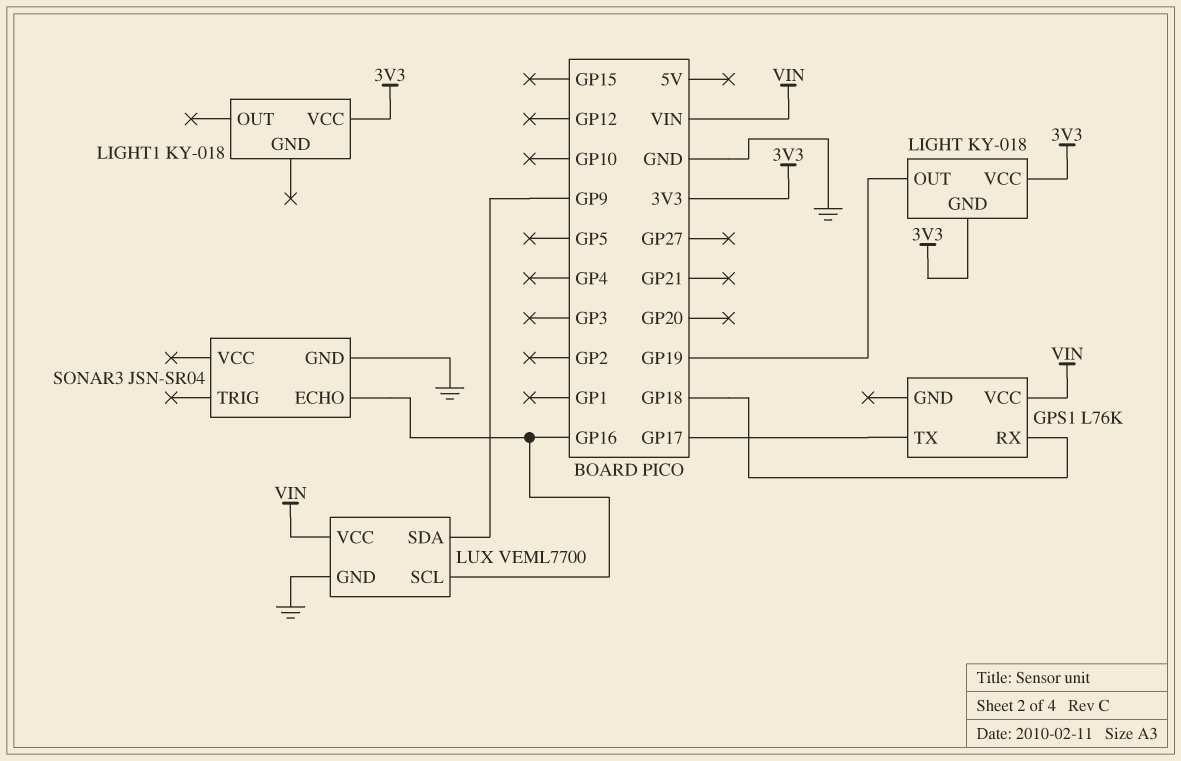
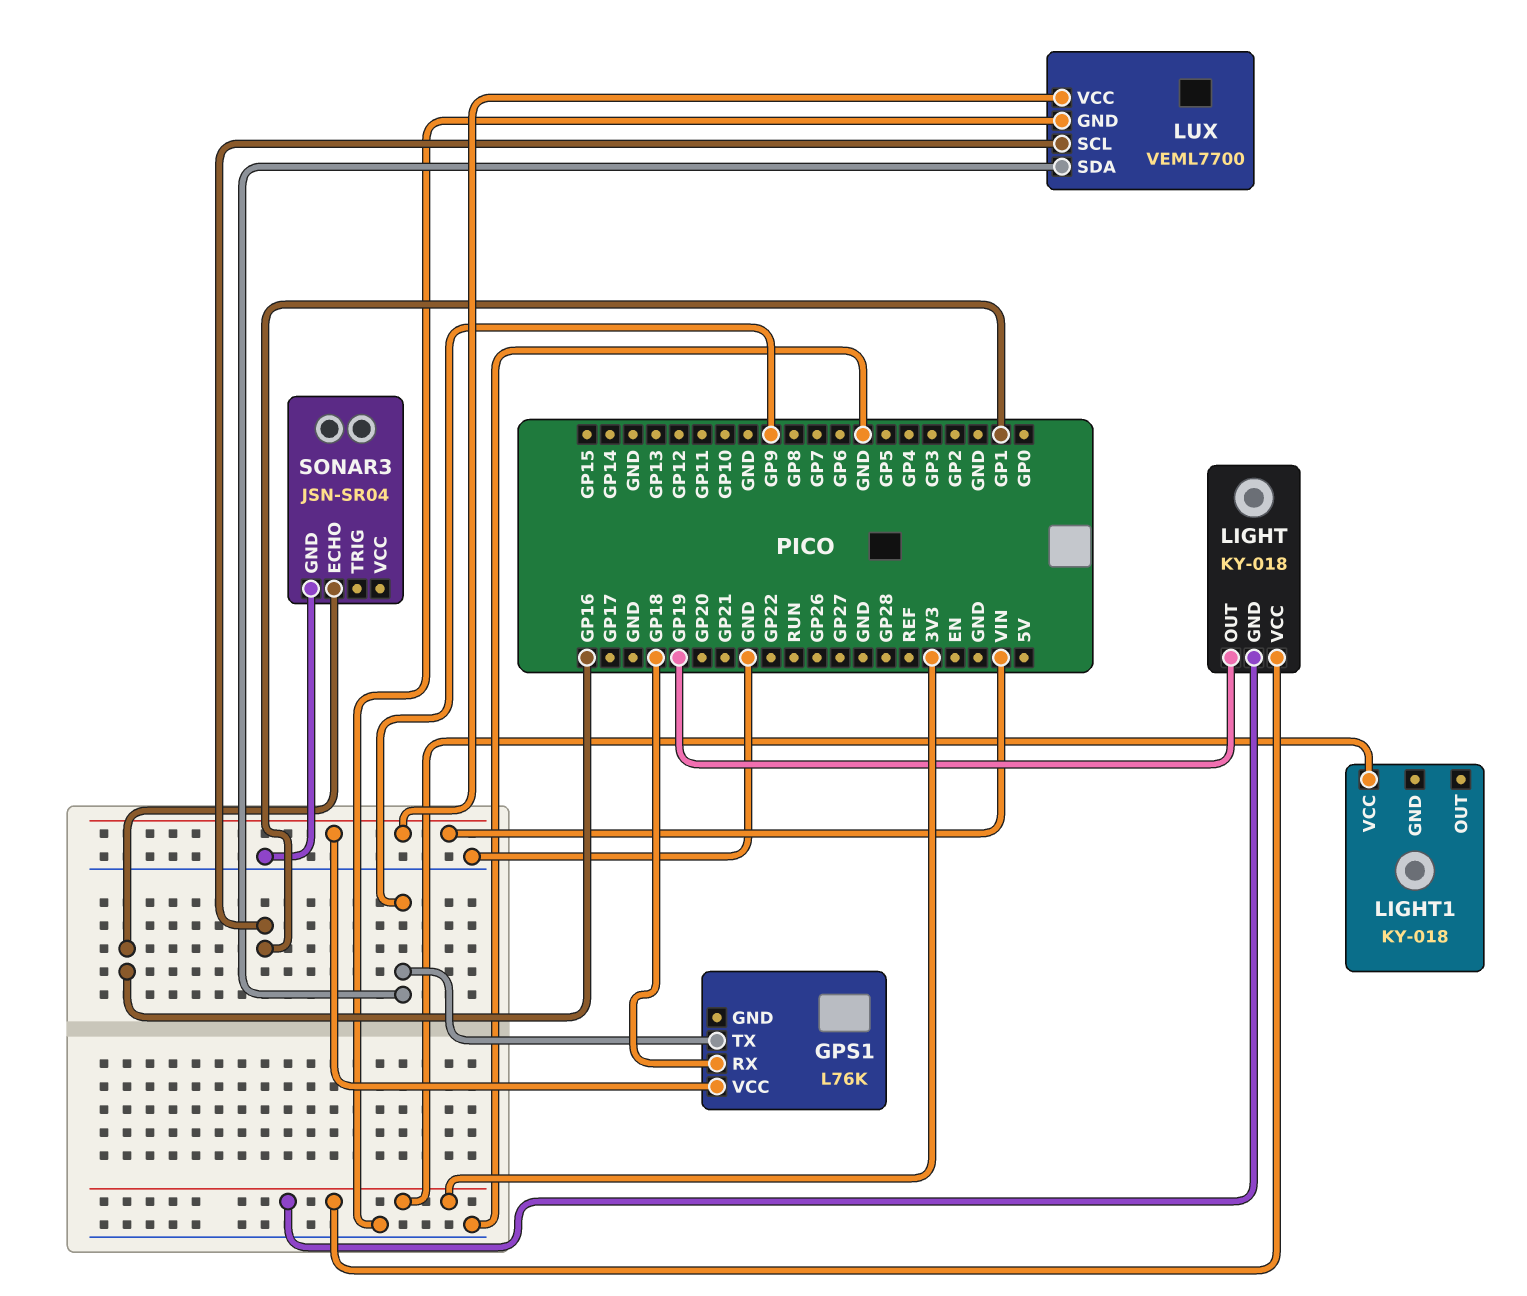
GPS1 pin TX: GP17 -> GP9
LUX pin SCL: GP16 -> GP1

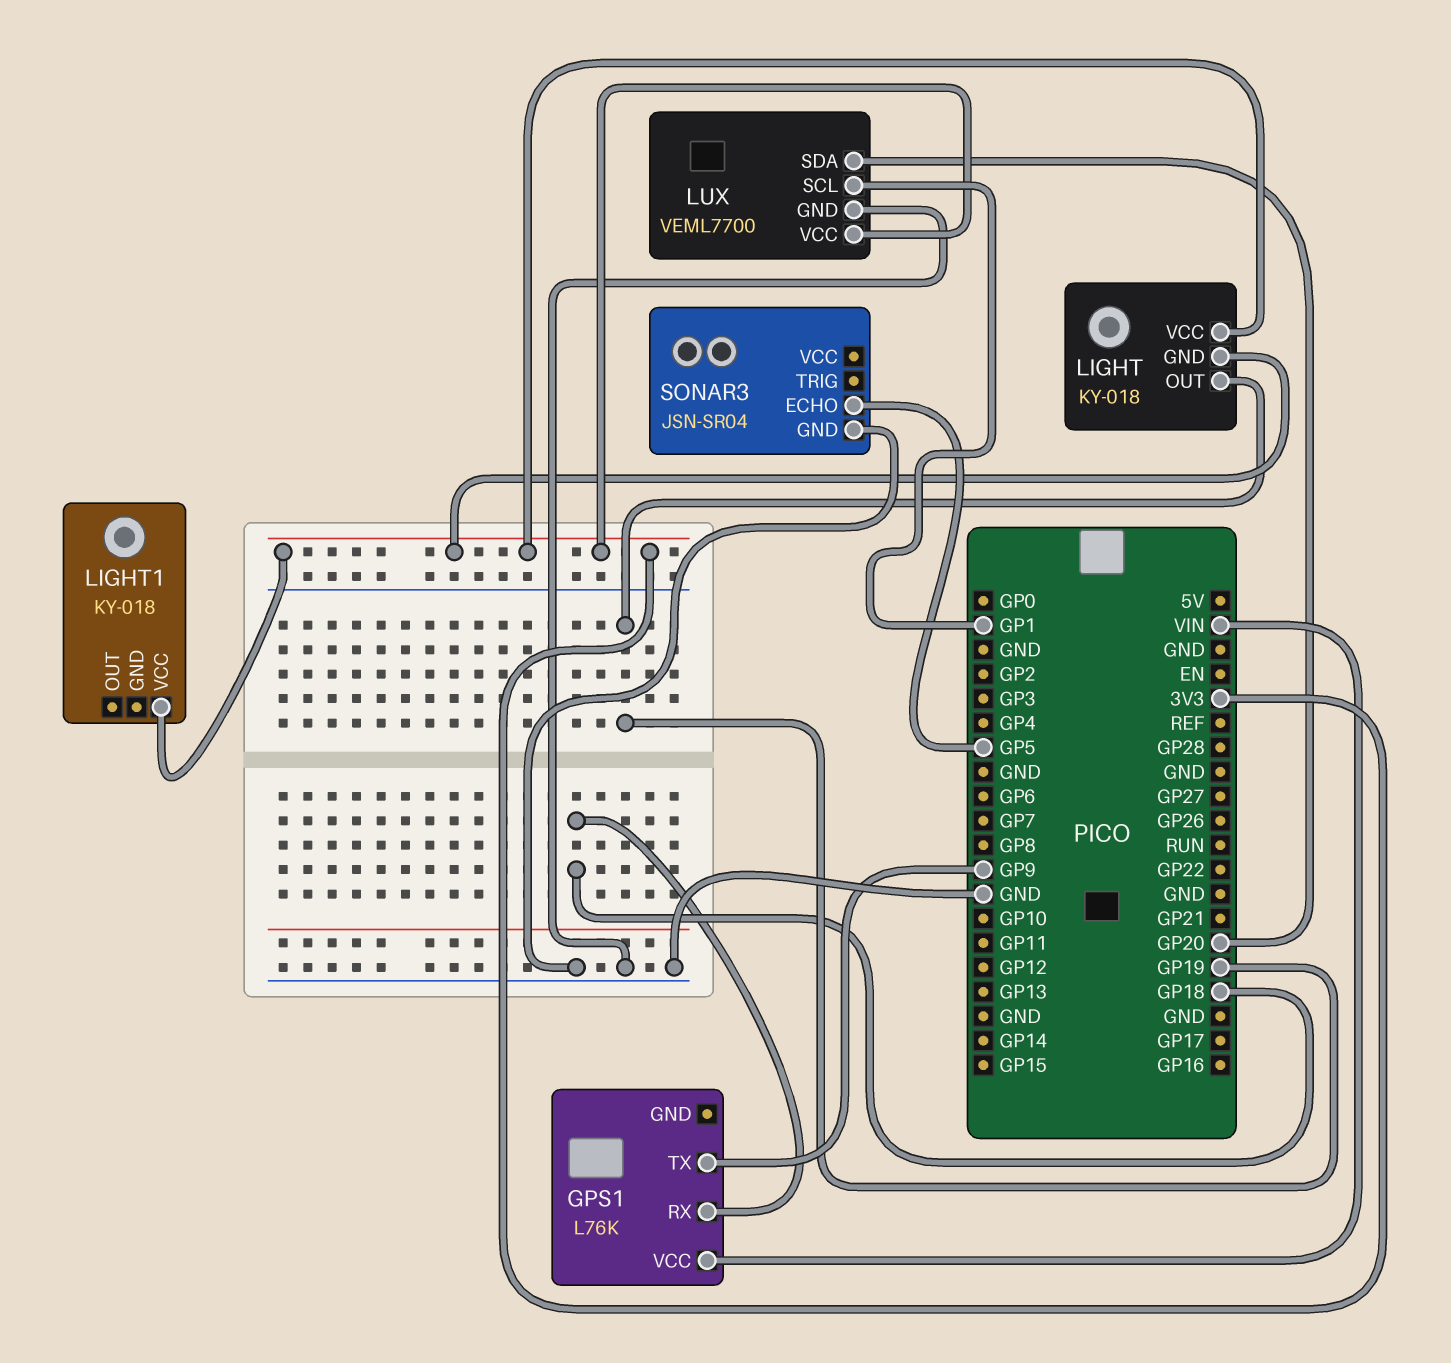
LUX pin SDA: GP9 -> GP20
LUX pin VCC: VIN -> 3V3
SONAR3 pin ECHO: GP16 -> GP5

